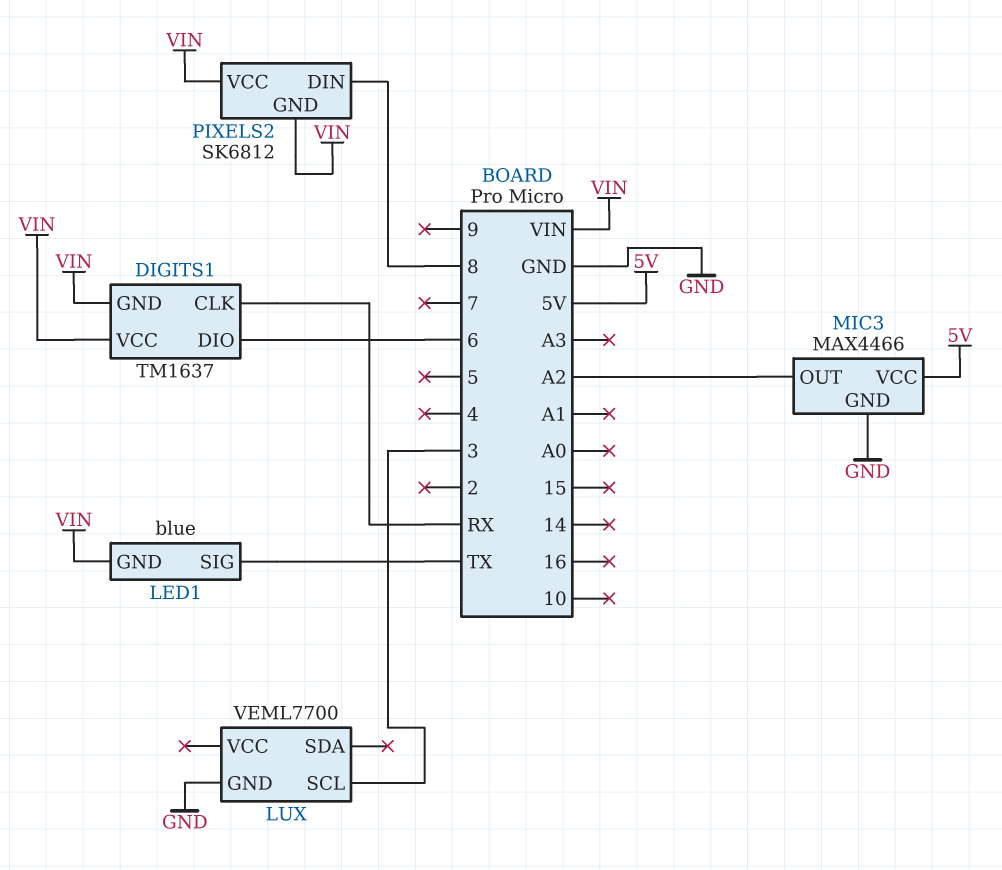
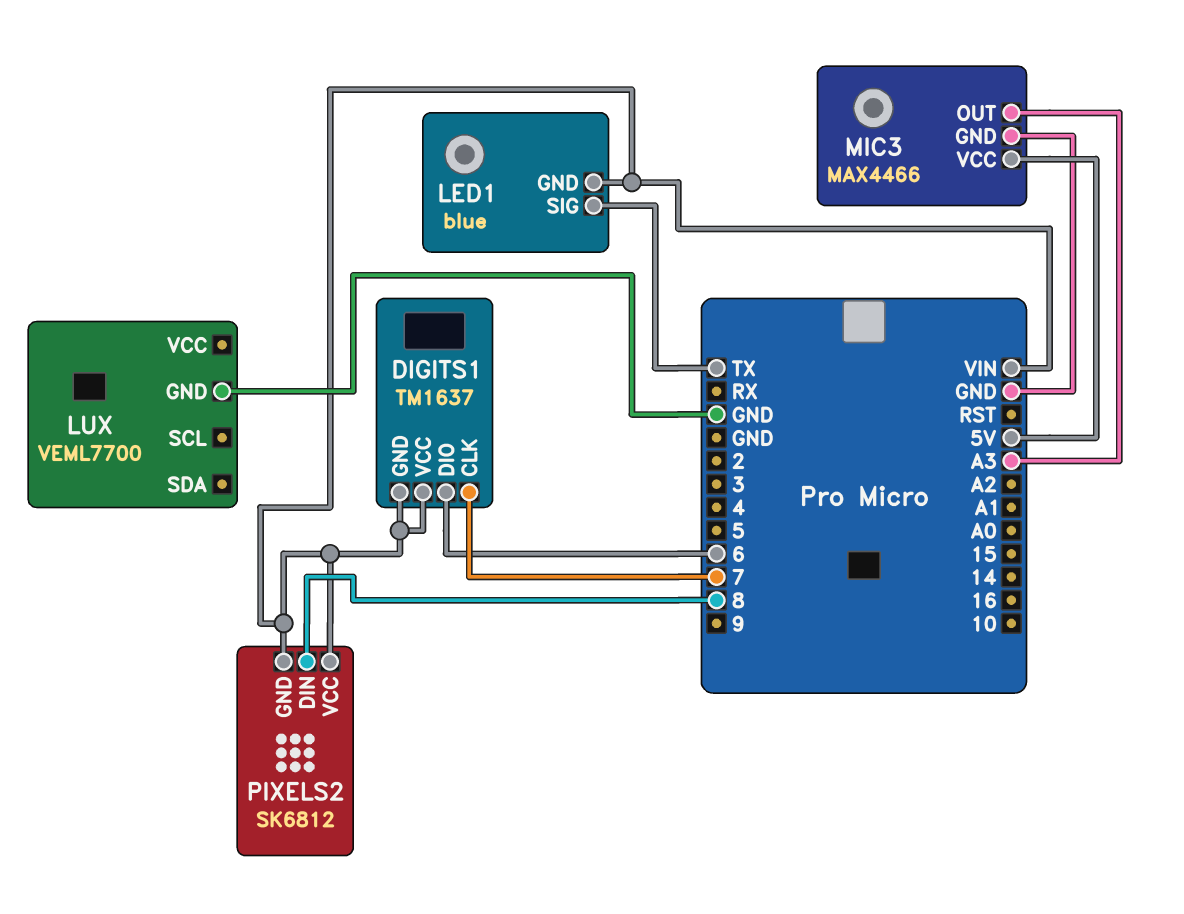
DIGITS1 pin CLK: RX -> 7
LUX pin SCL: 3 -> none
MIC3 pin OUT: A2 -> A3

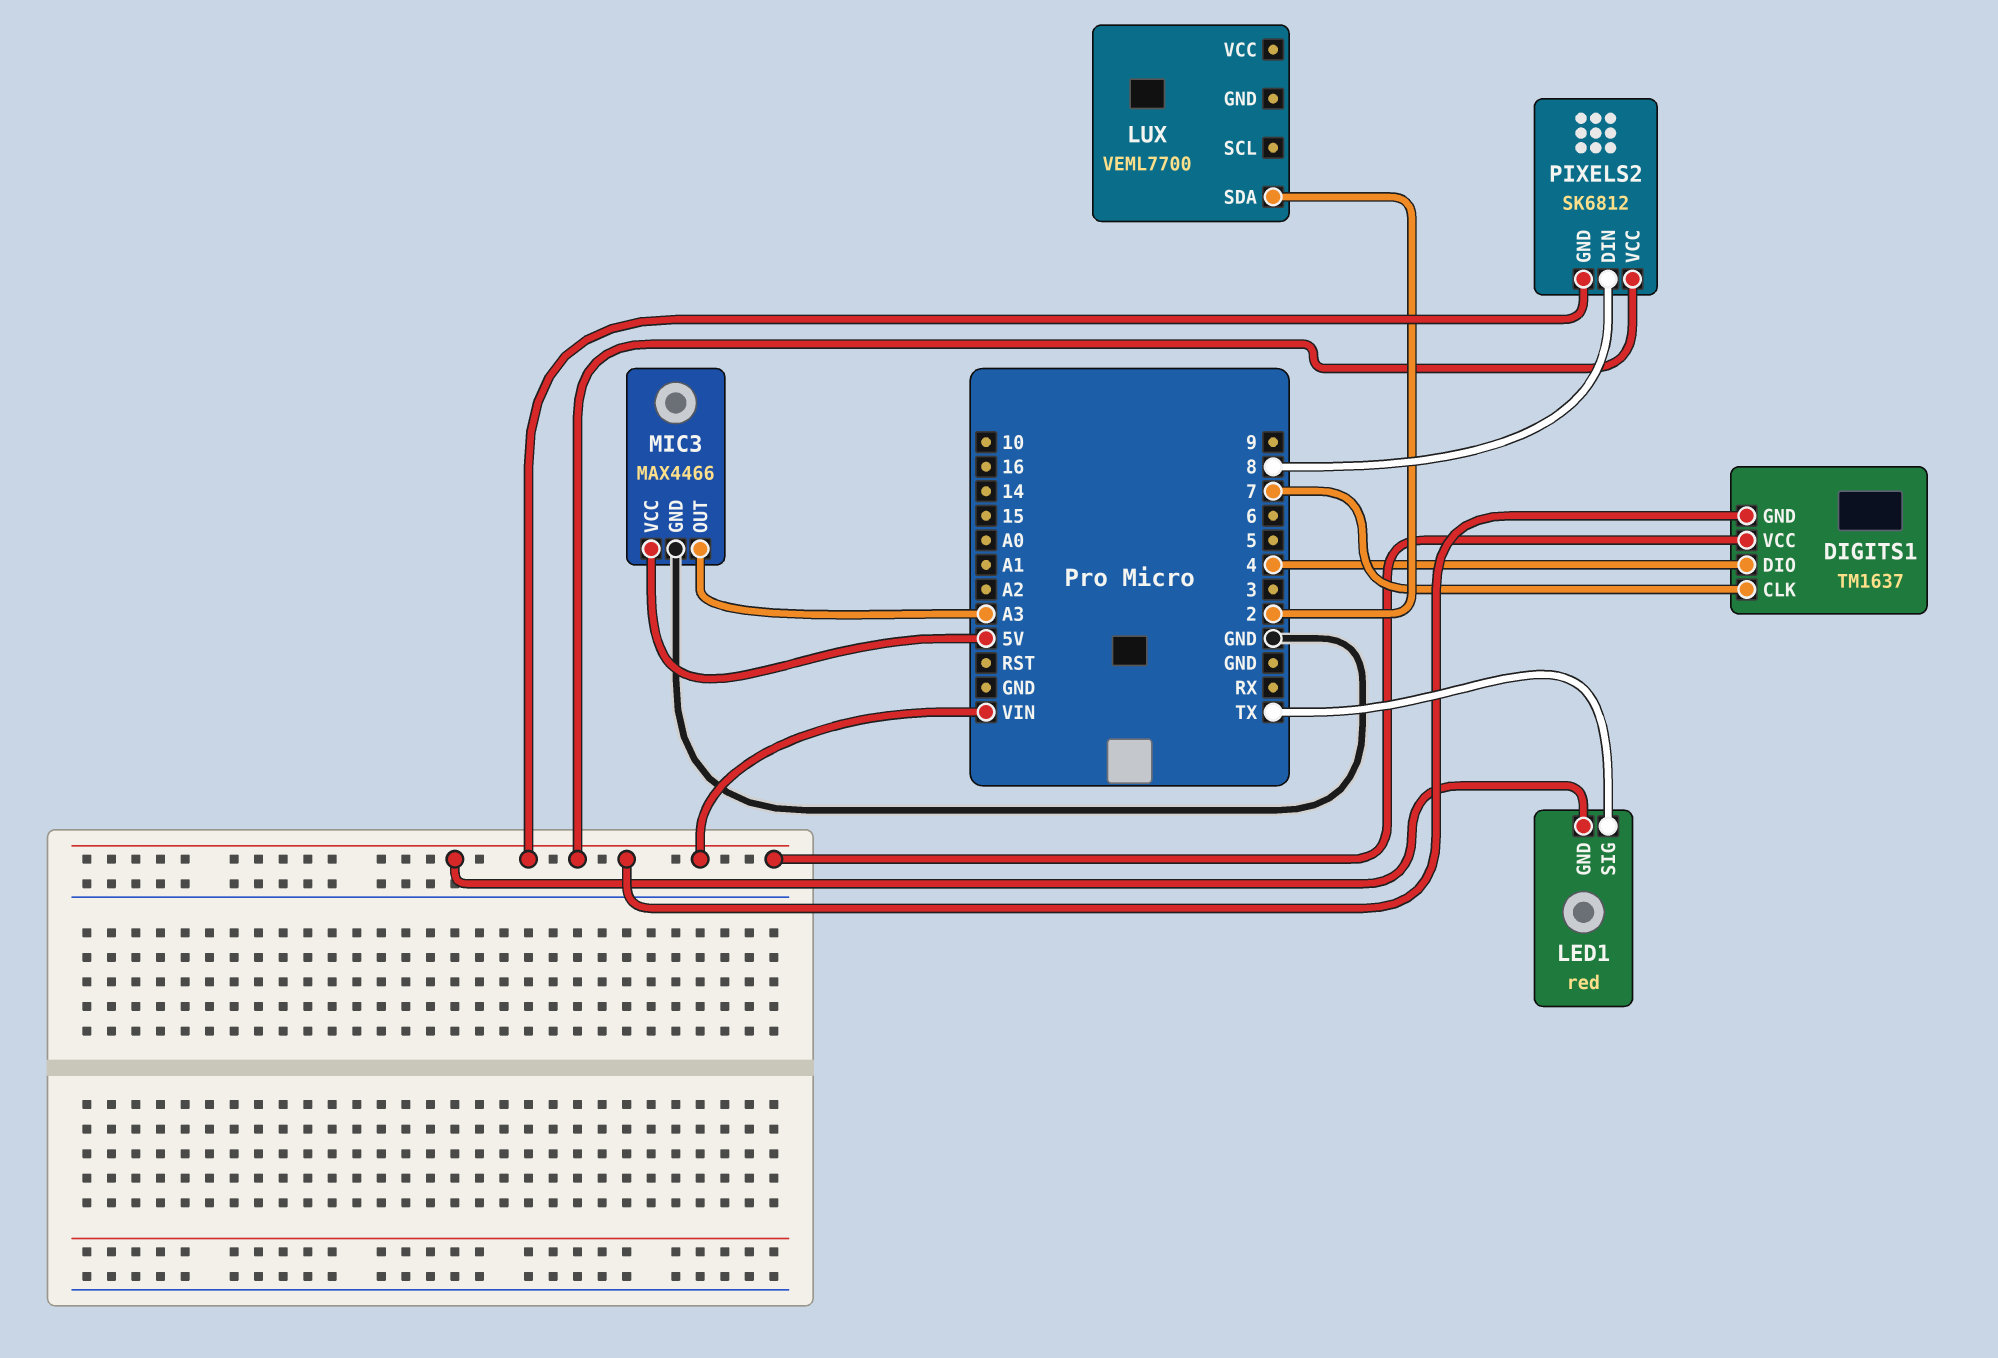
DIGITS1 pin DIO: 6 -> 4
LED1: blue -> red
LUX pin GND: GND -> none
LUX pin SDA: none -> 2

